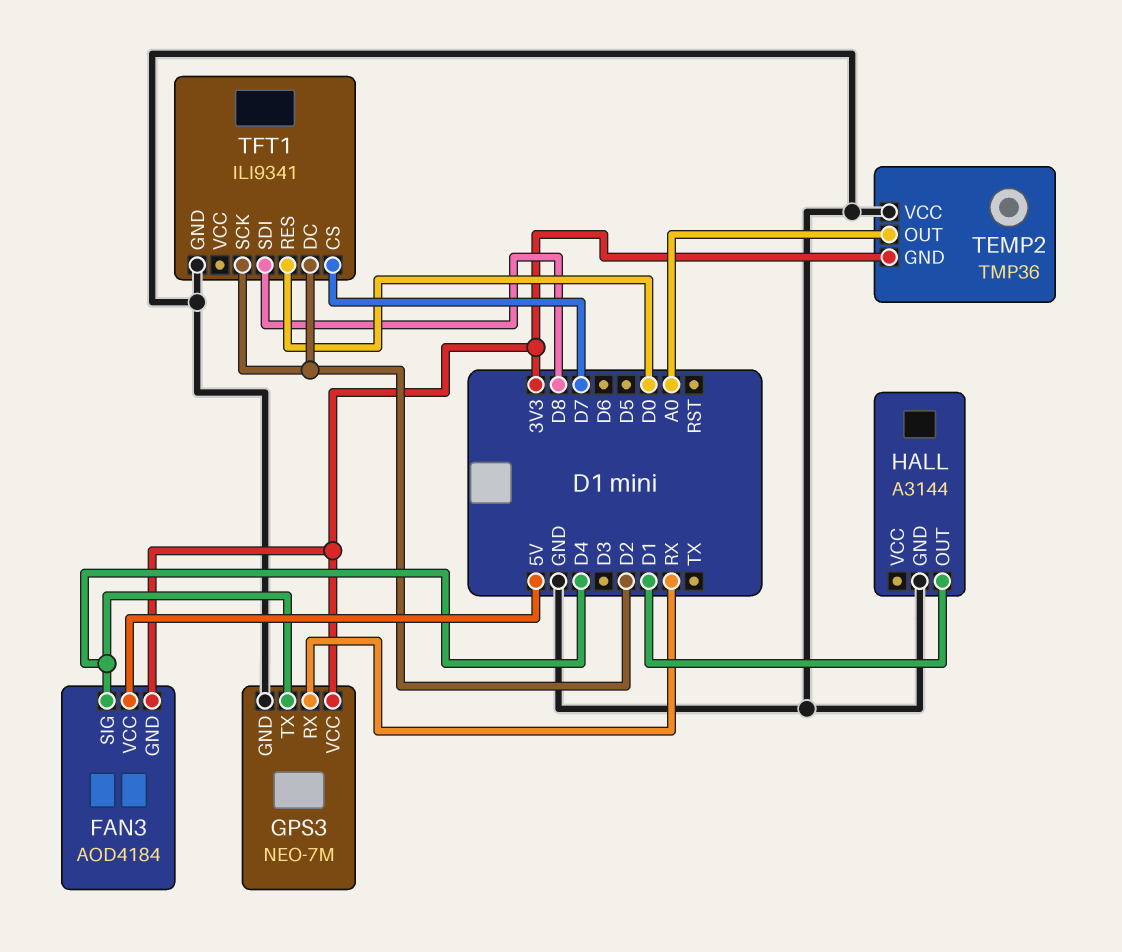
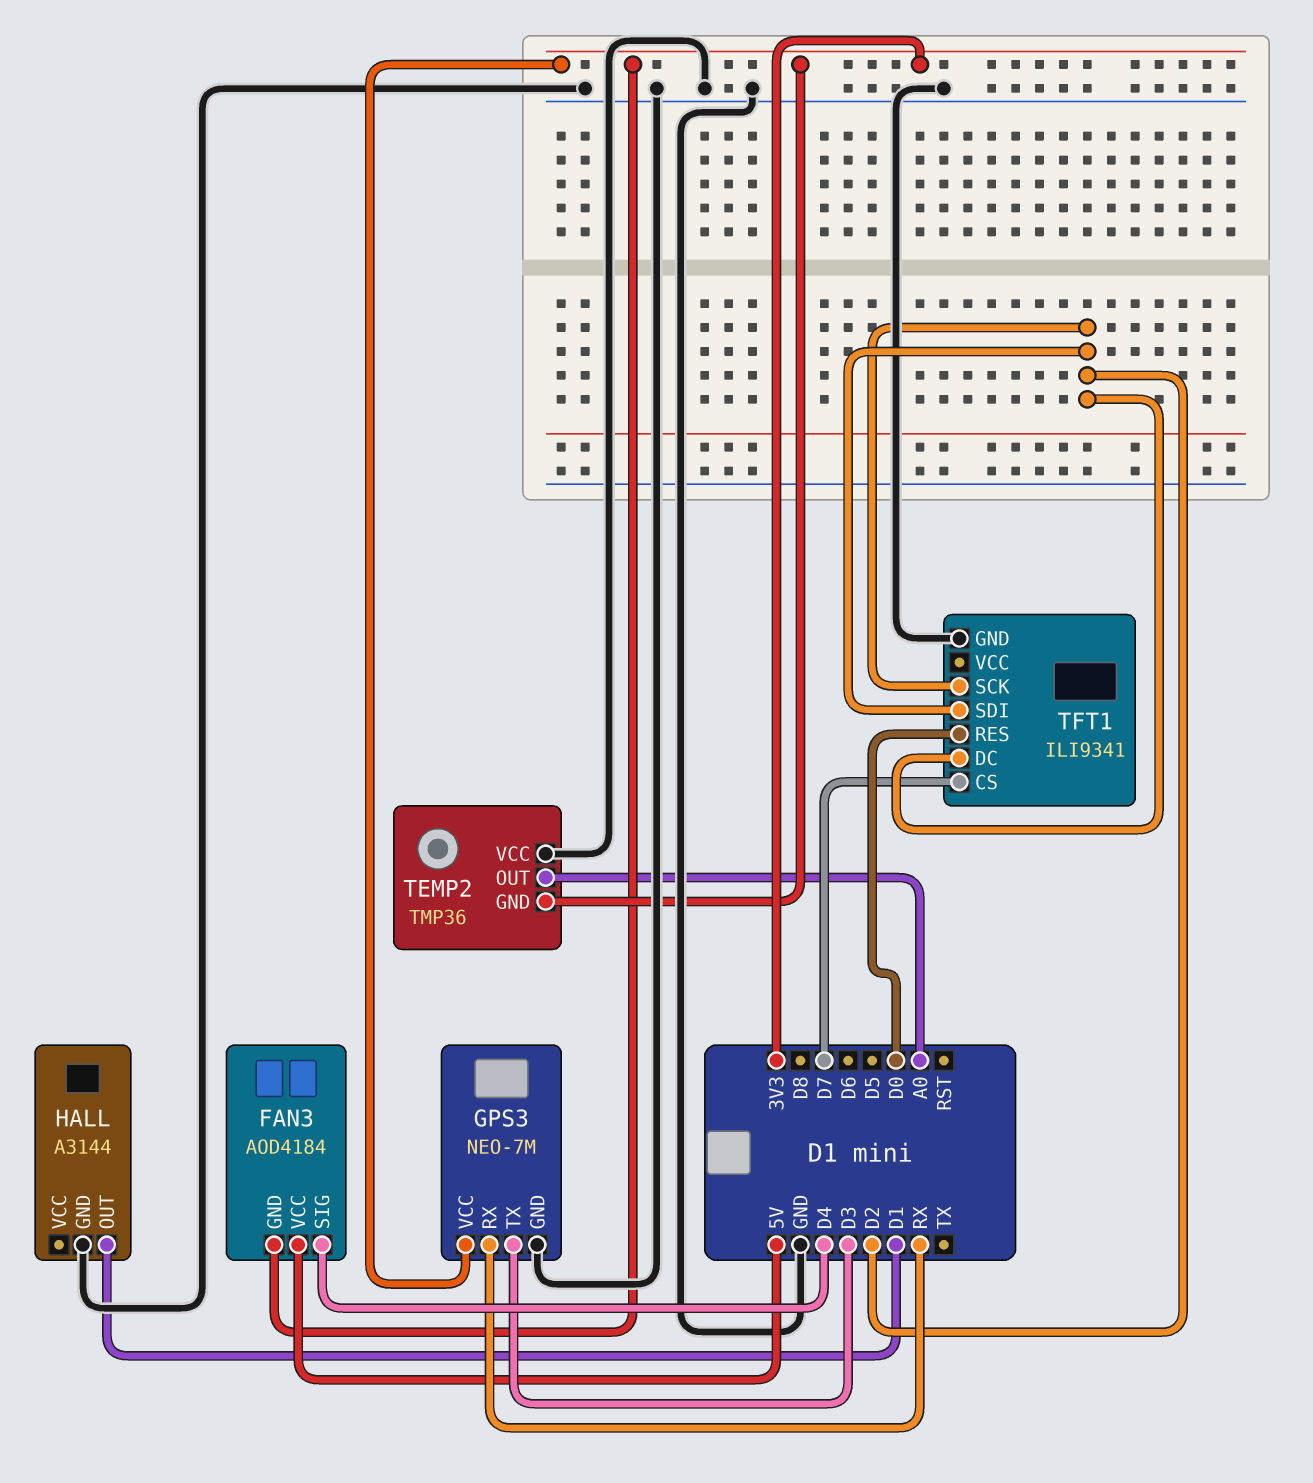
GPS3 pin TX: D4 -> D3
TFT1 pin SDI: D8 -> D2

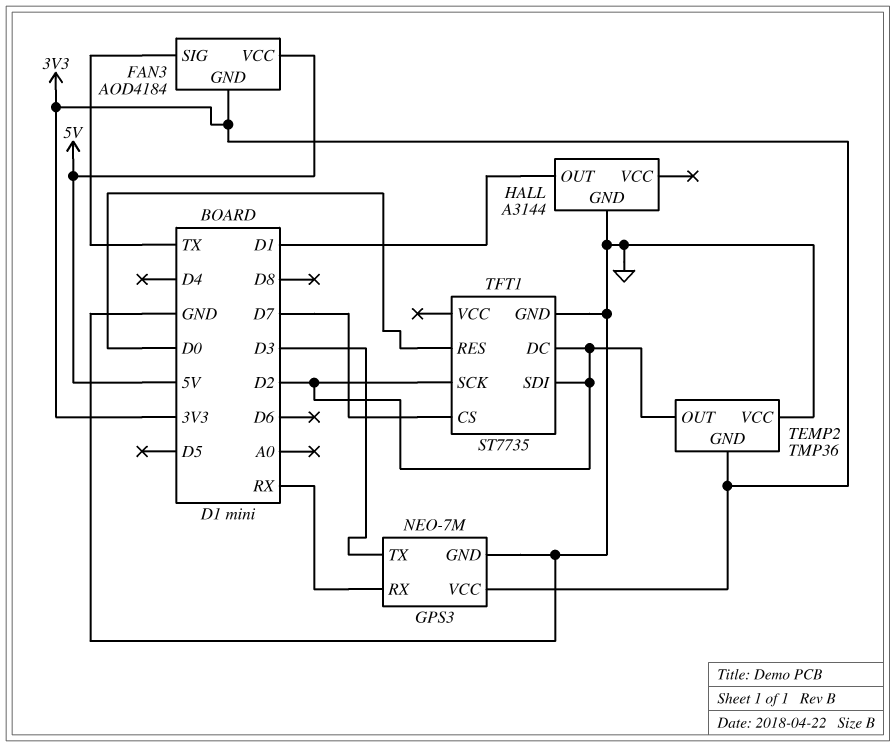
FAN3 pin SIG: D4 -> TX
TEMP2 pin OUT: A0 -> D2
TFT1: ILI9341 -> ST7735

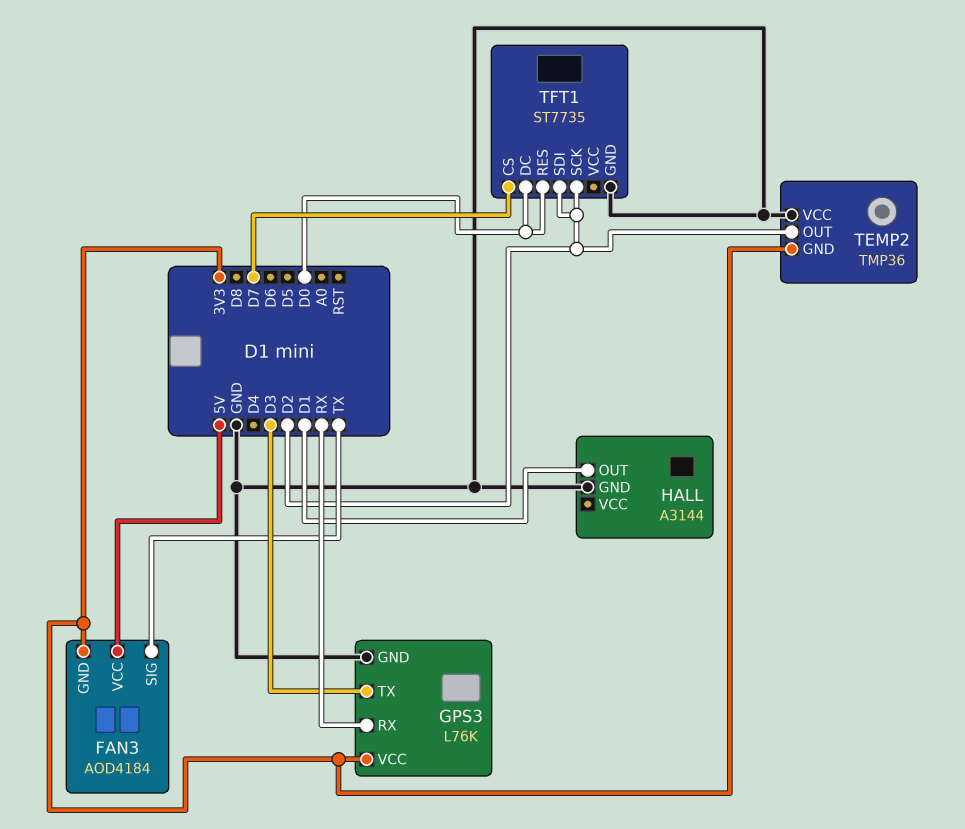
GPS3: NEO-7M -> L76K
TFT1 pin DC: D2 -> D0

